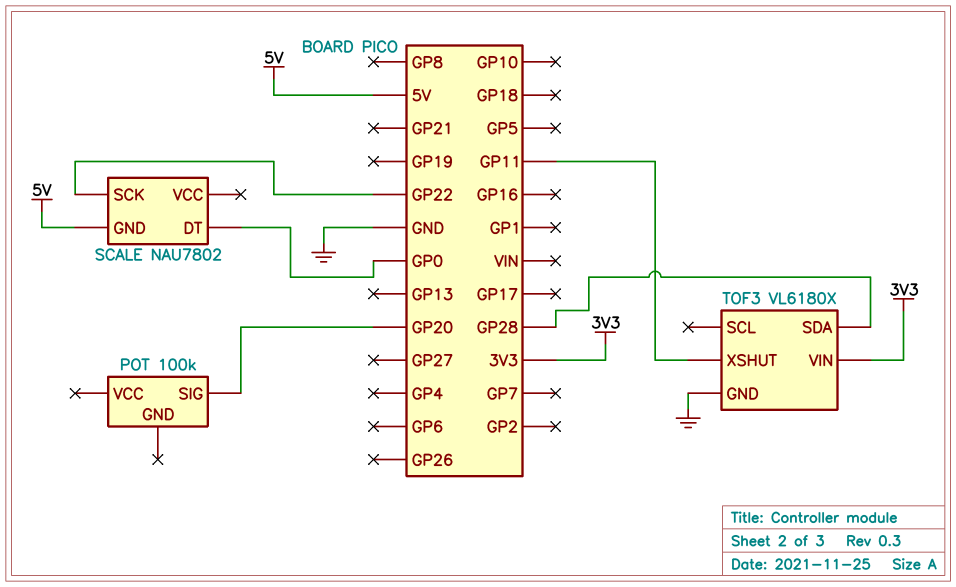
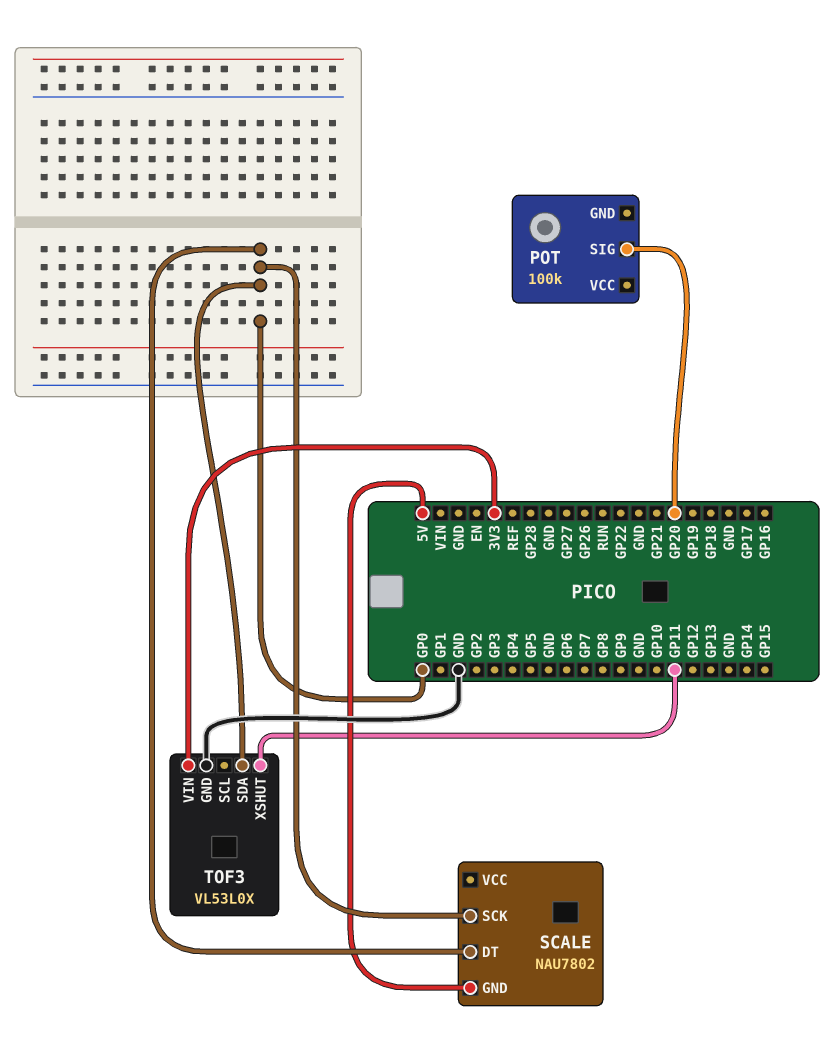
SCALE pin SCK: GP22 -> GP0
TOF3: VL6180X -> VL53L0X
TOF3 pin SDA: GP28 -> GP0

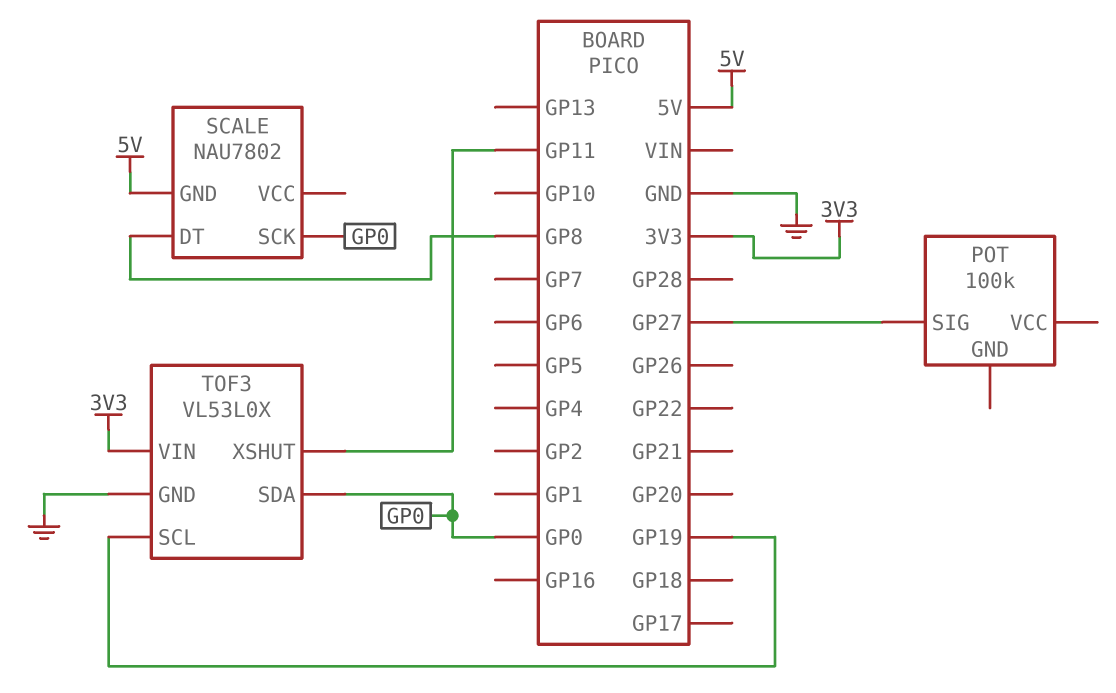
POT pin SIG: GP20 -> GP27
SCALE pin DT: GP0 -> GP8
TOF3 pin SCL: none -> GP19

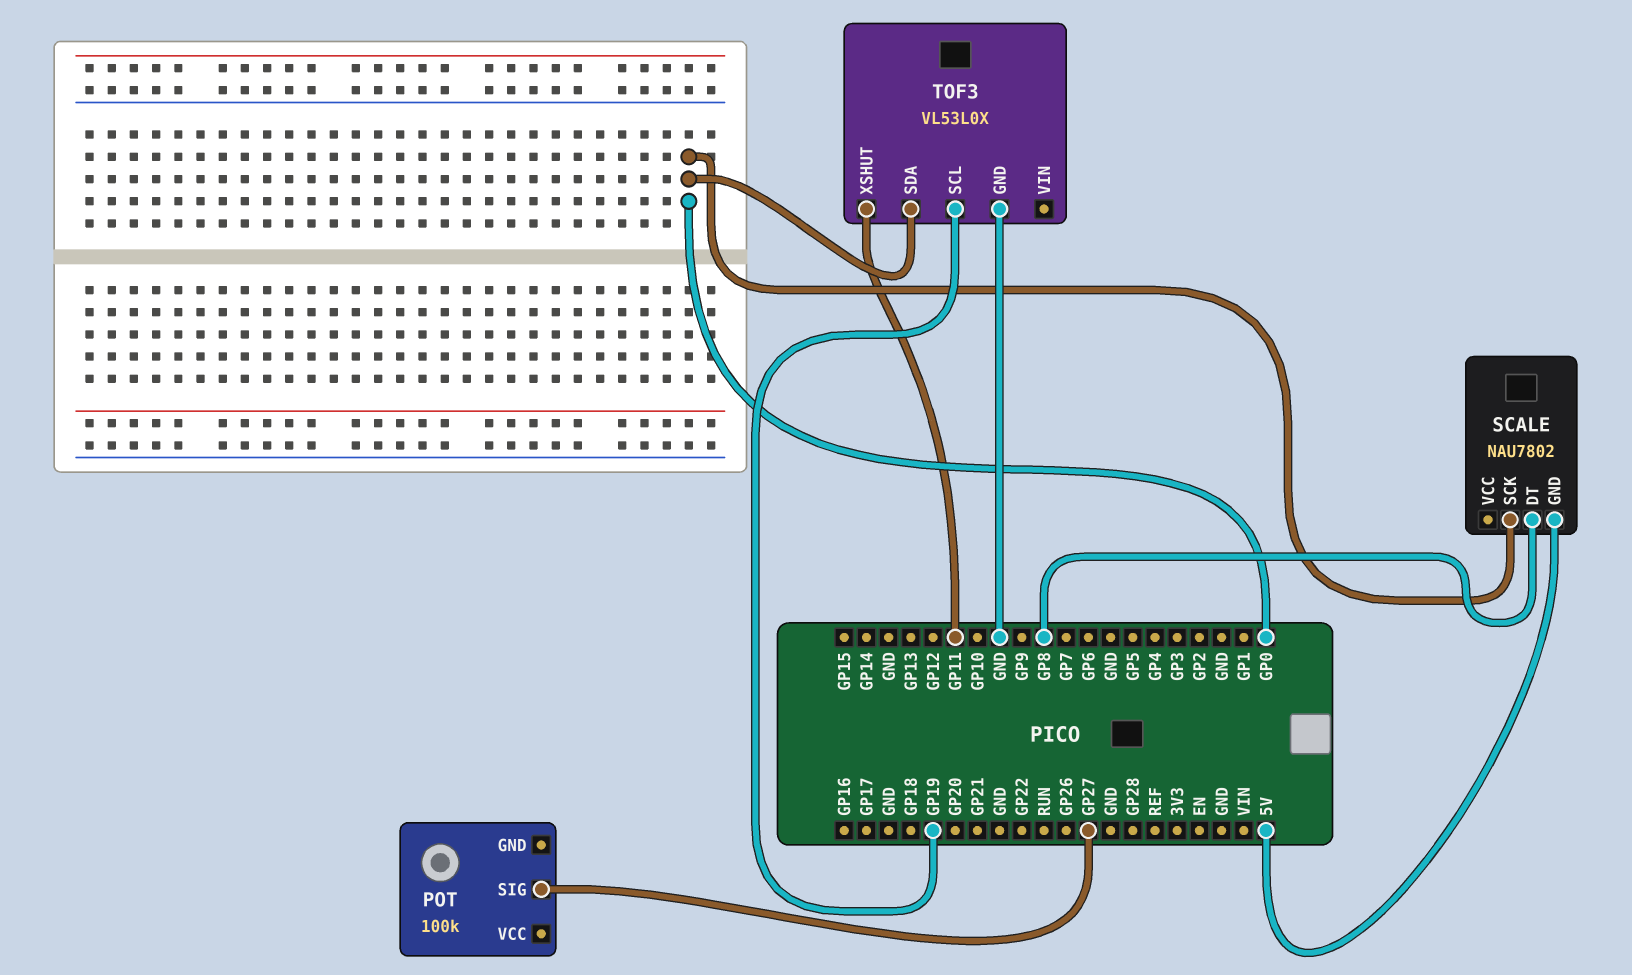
TOF3 pin VIN: 3V3 -> none

